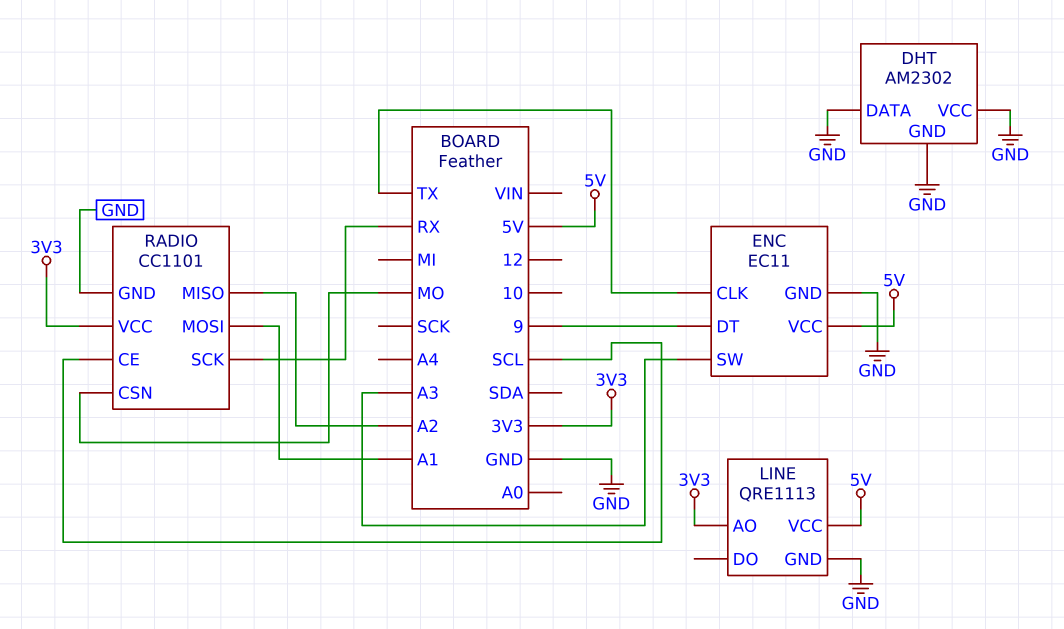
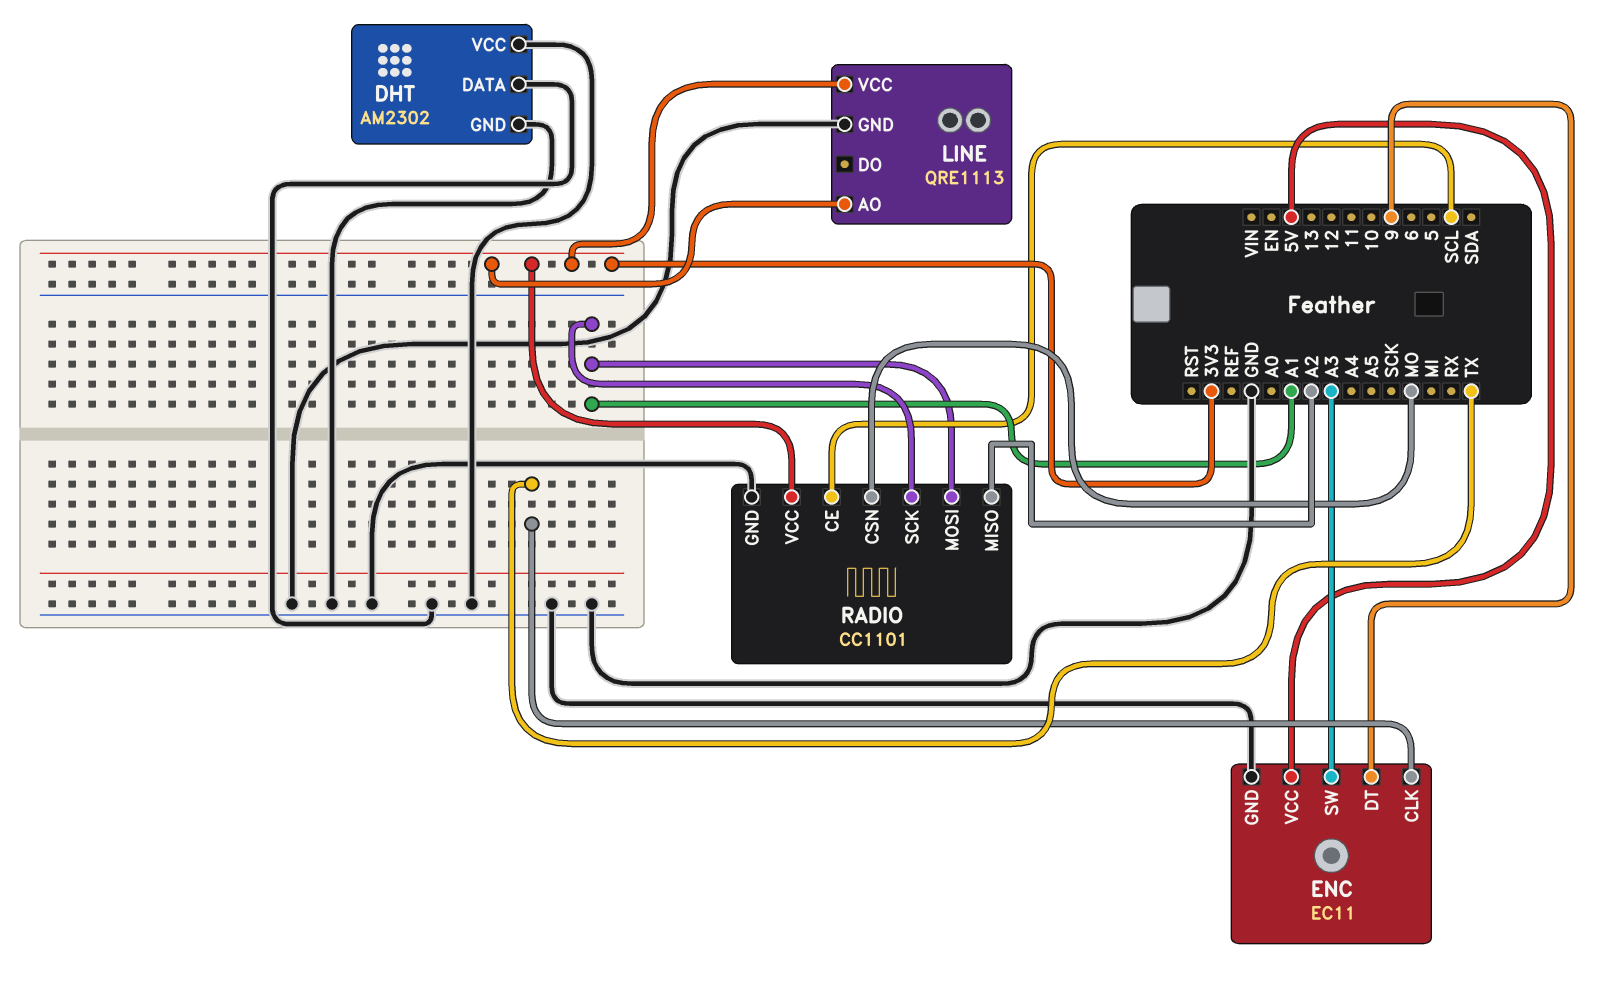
LINE pin VCC: 5V -> 3V3
RADIO pin SCK: RX -> A1

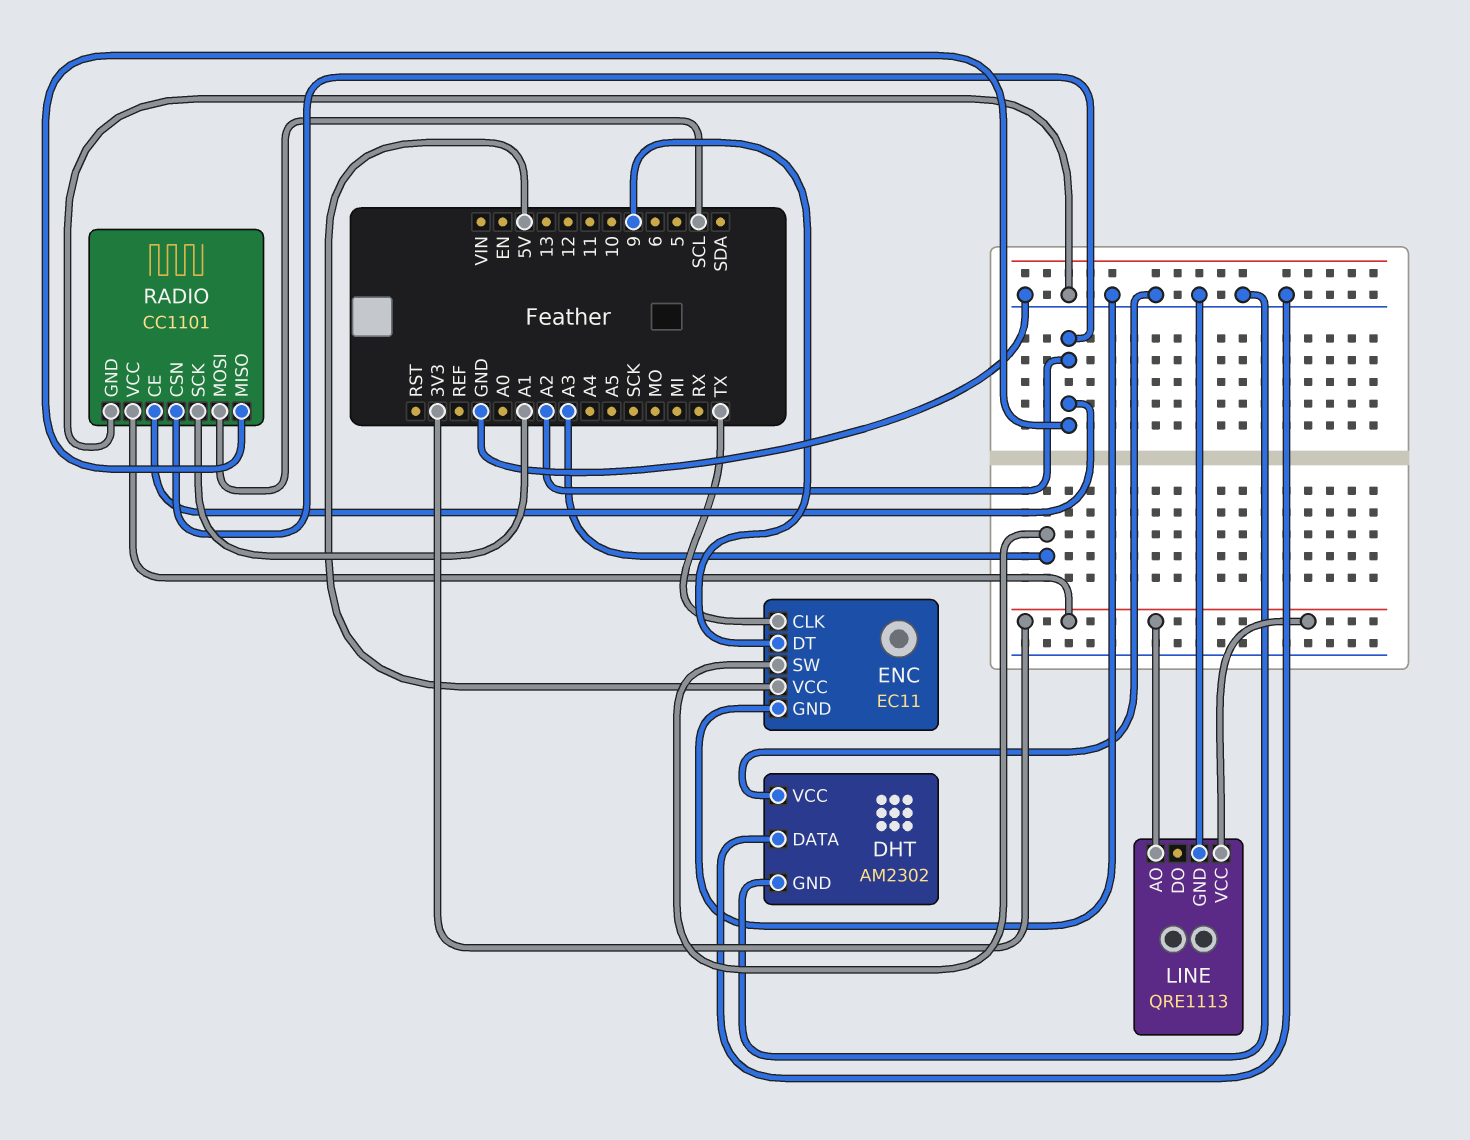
RADIO pin CE: SCL -> A2
RADIO pin CSN: MO -> A2
RADIO pin MOSI: A1 -> SCL

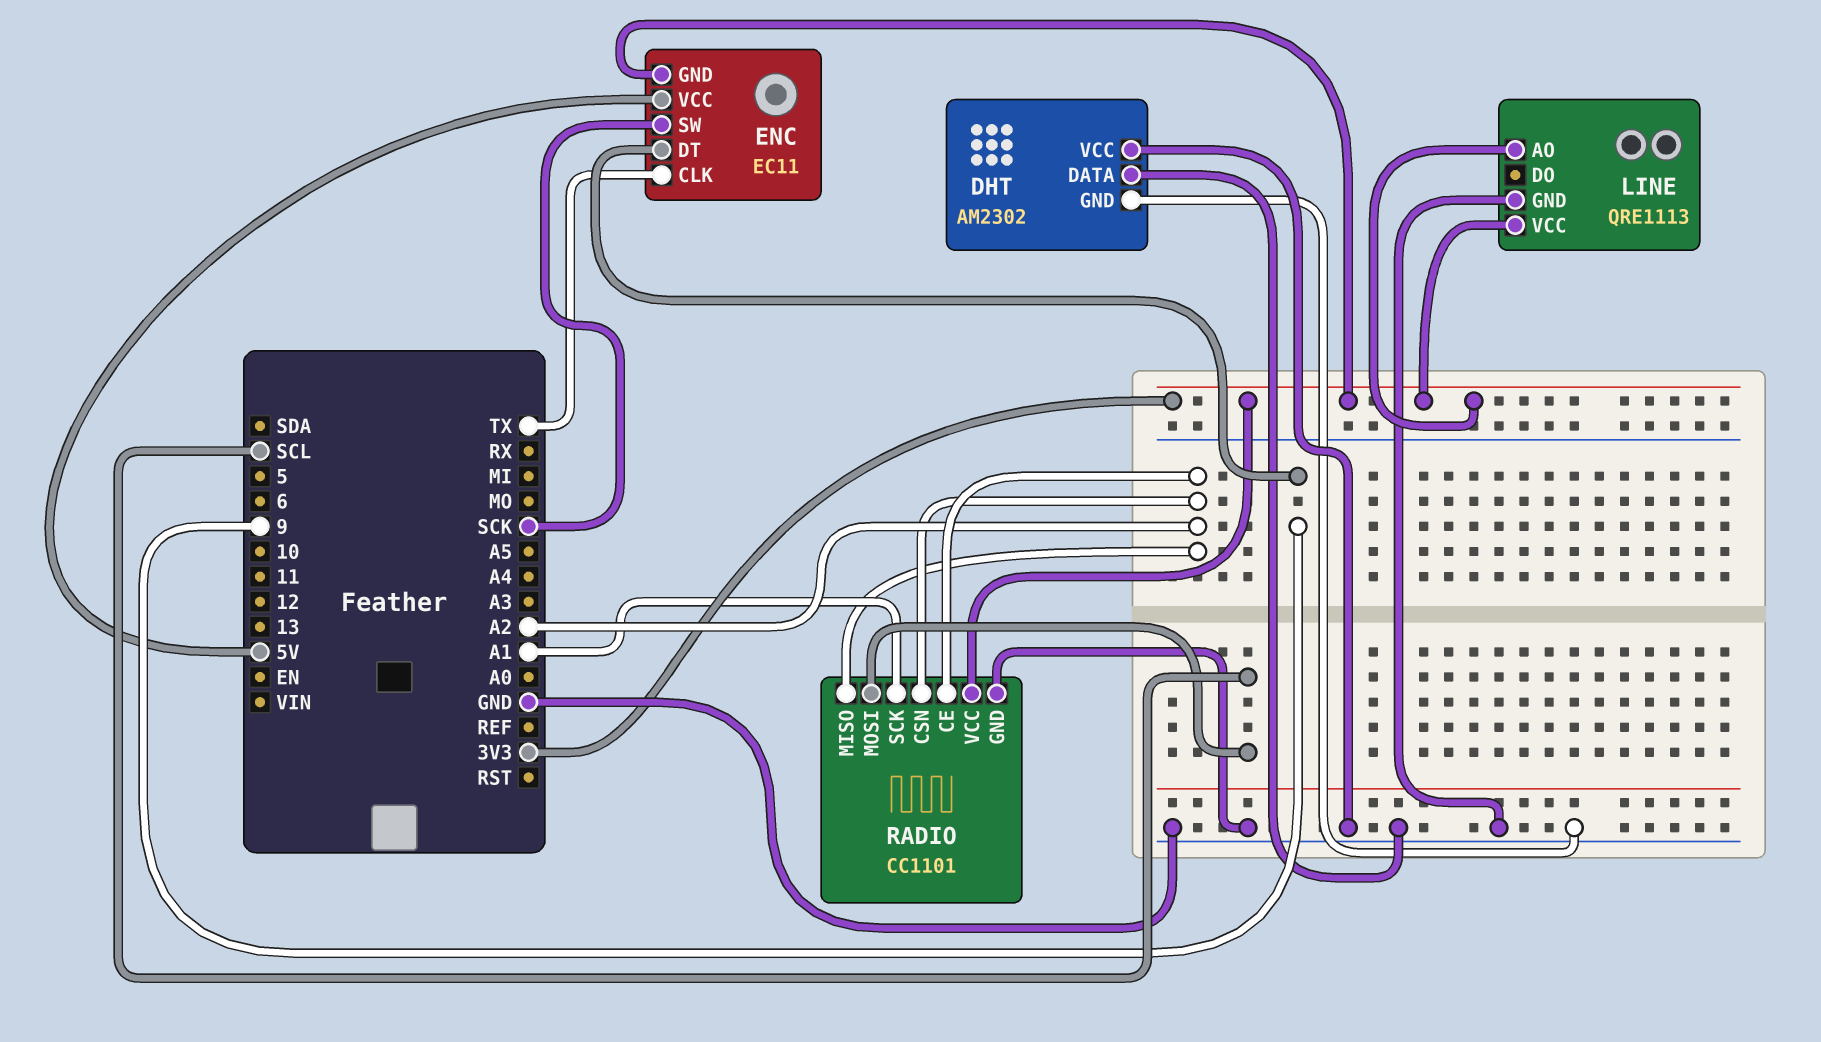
ENC pin GND: GND -> 3V3
ENC pin SW: A3 -> SCK

